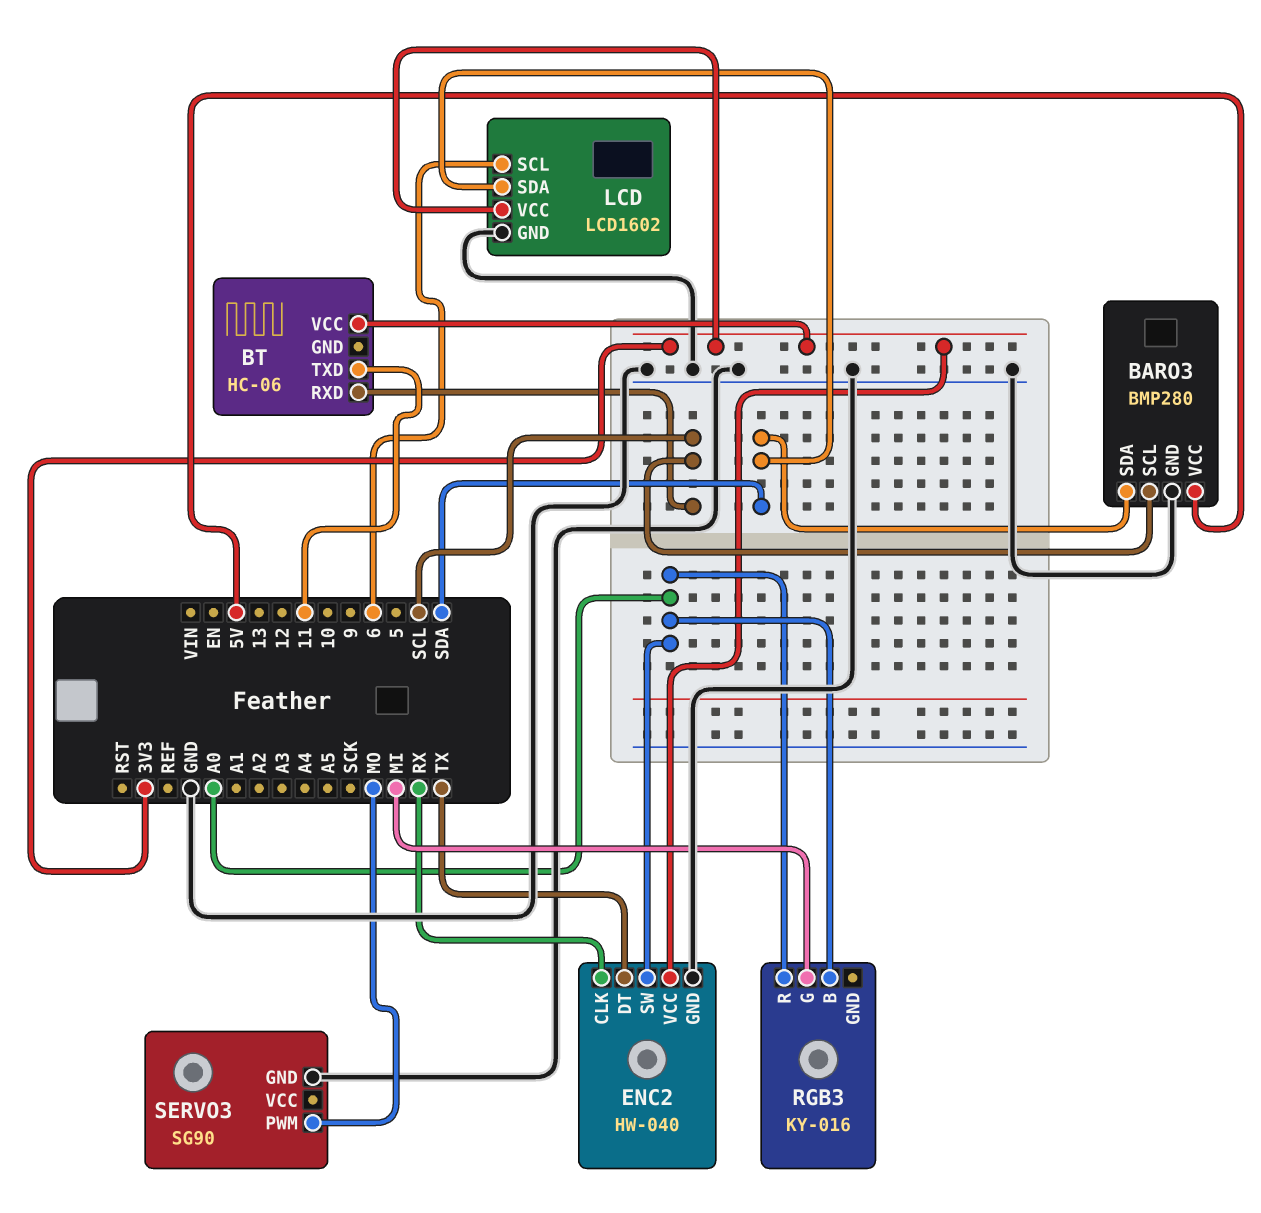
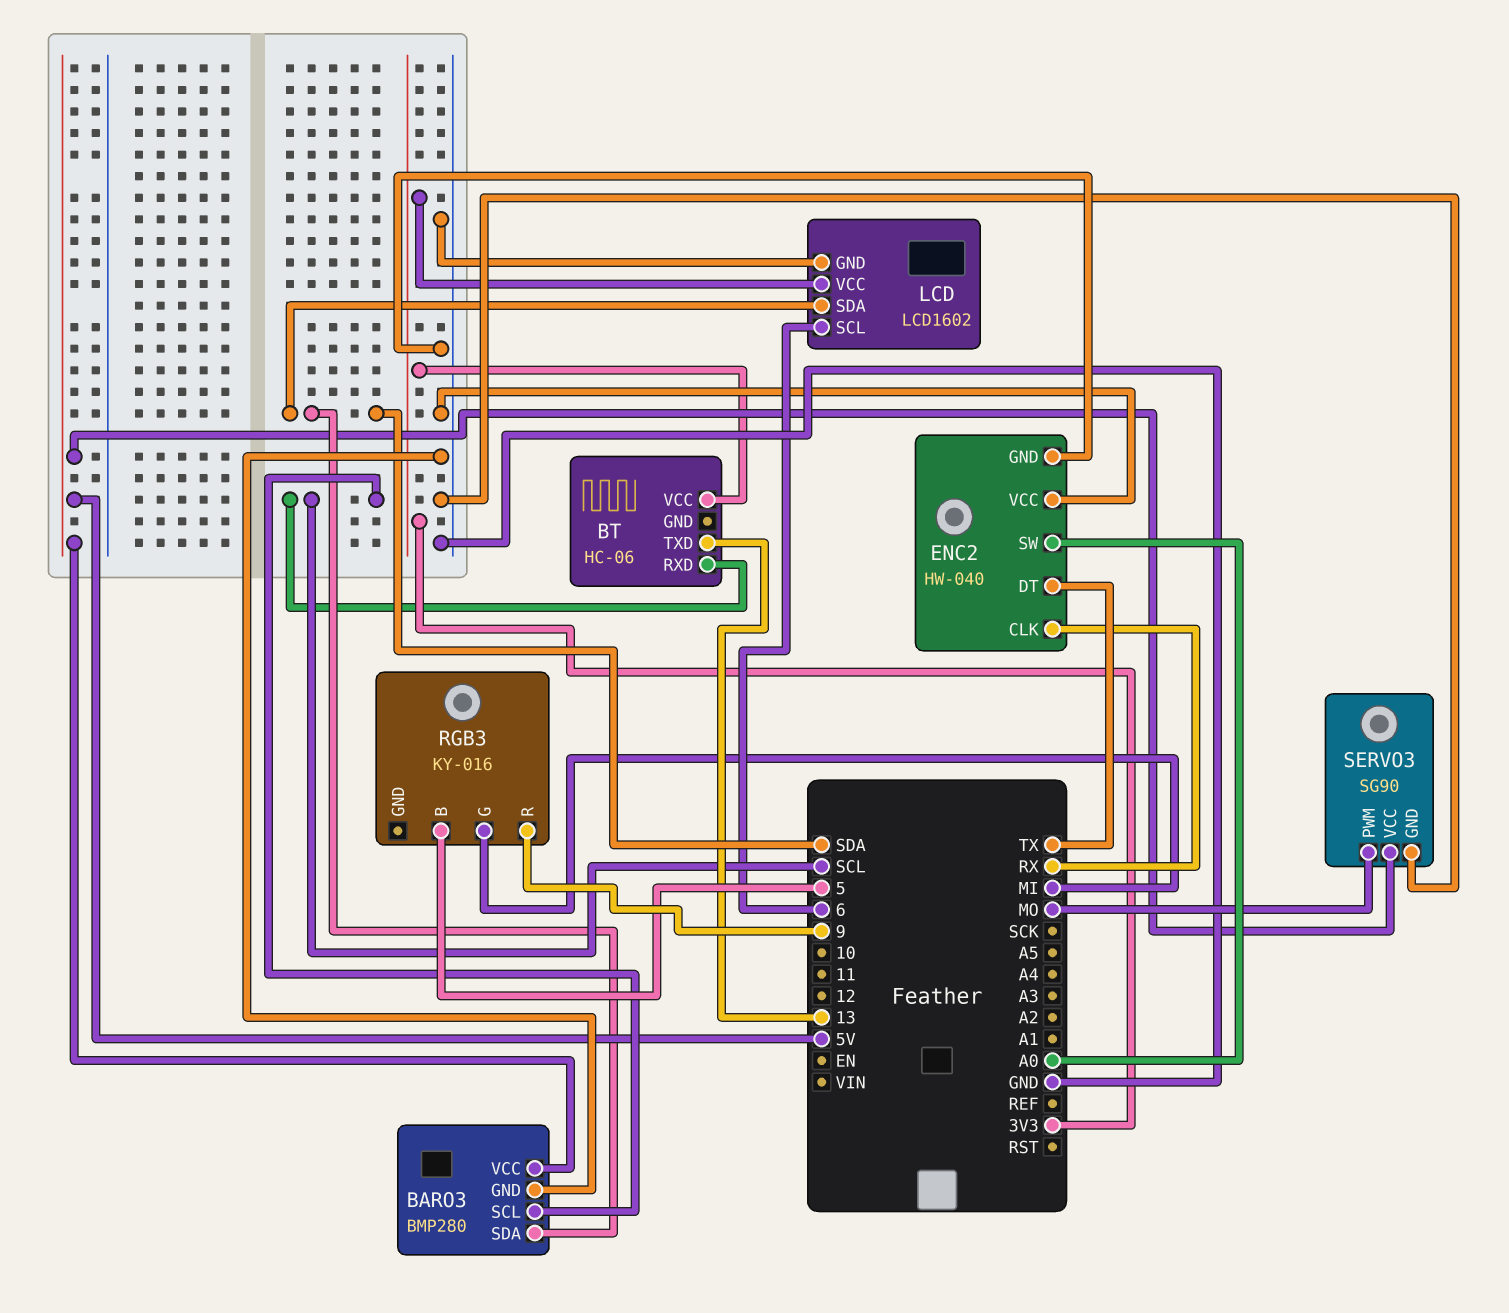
BT pin TXD: 11 -> 13
ENC2 pin VCC: 3V3 -> GND
RGB3 pin B: A0 -> 5
RGB3 pin R: A0 -> 9
SERVO3 pin VCC: none -> 5V

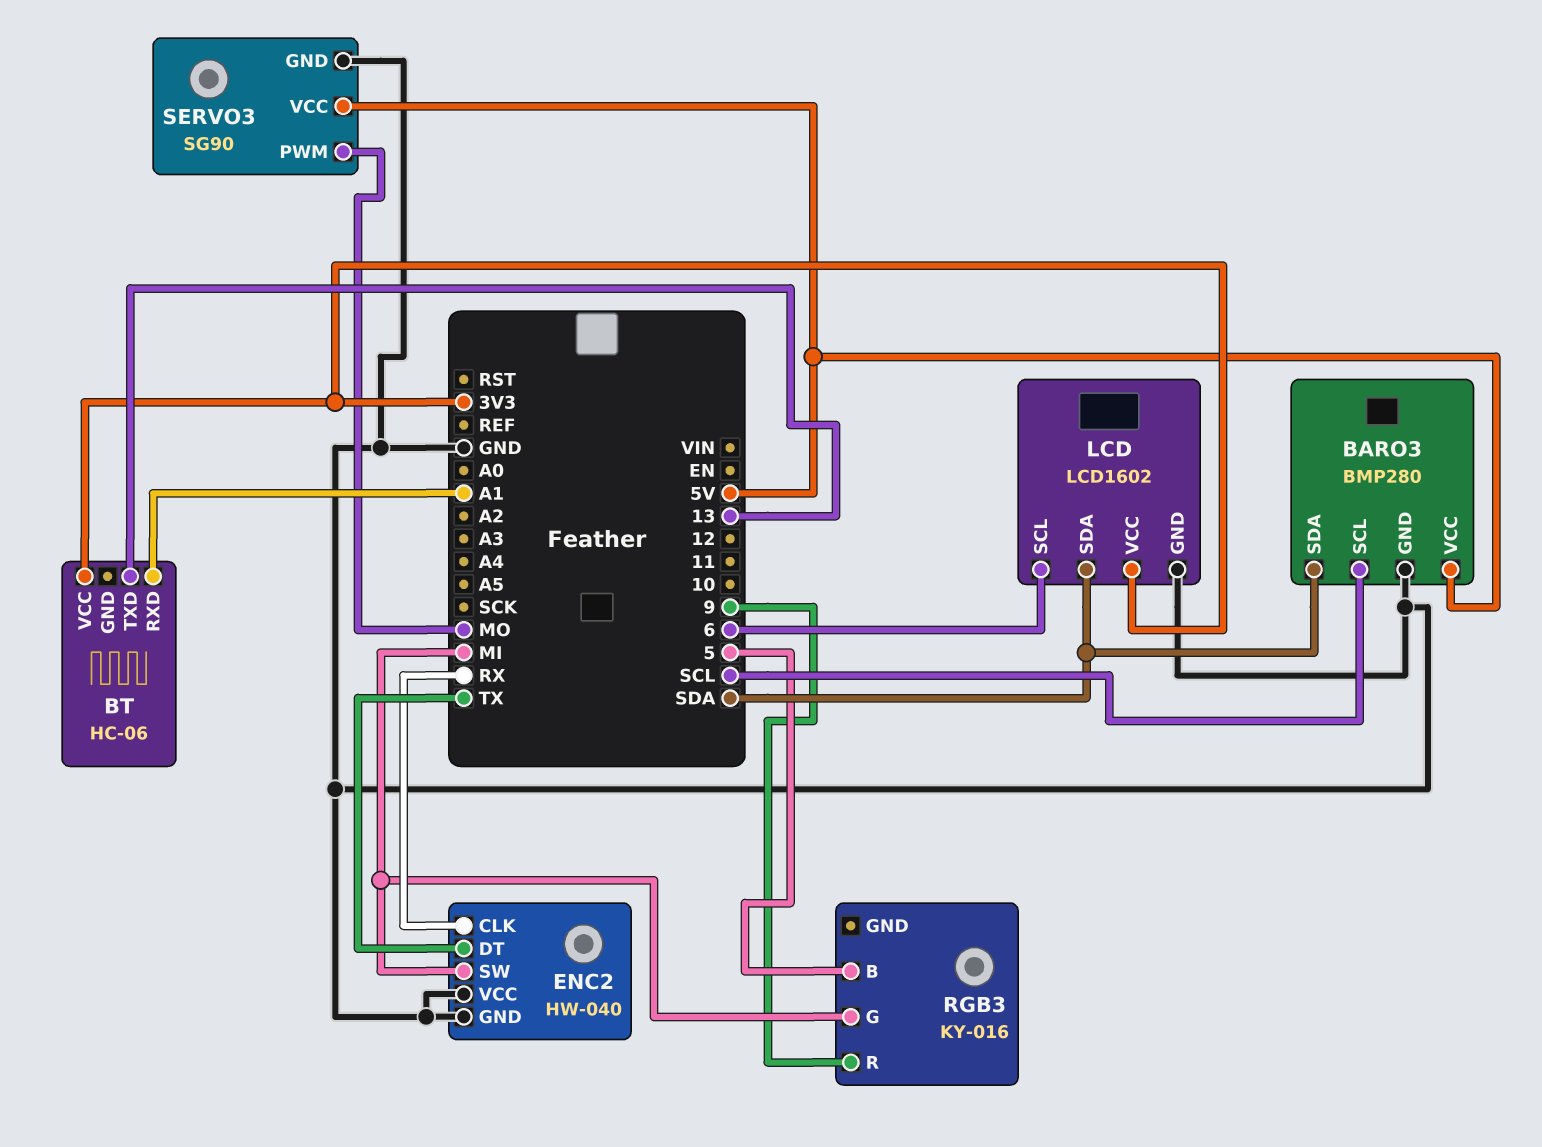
BT pin RXD: SCL -> A1
ENC2 pin SW: A0 -> MI

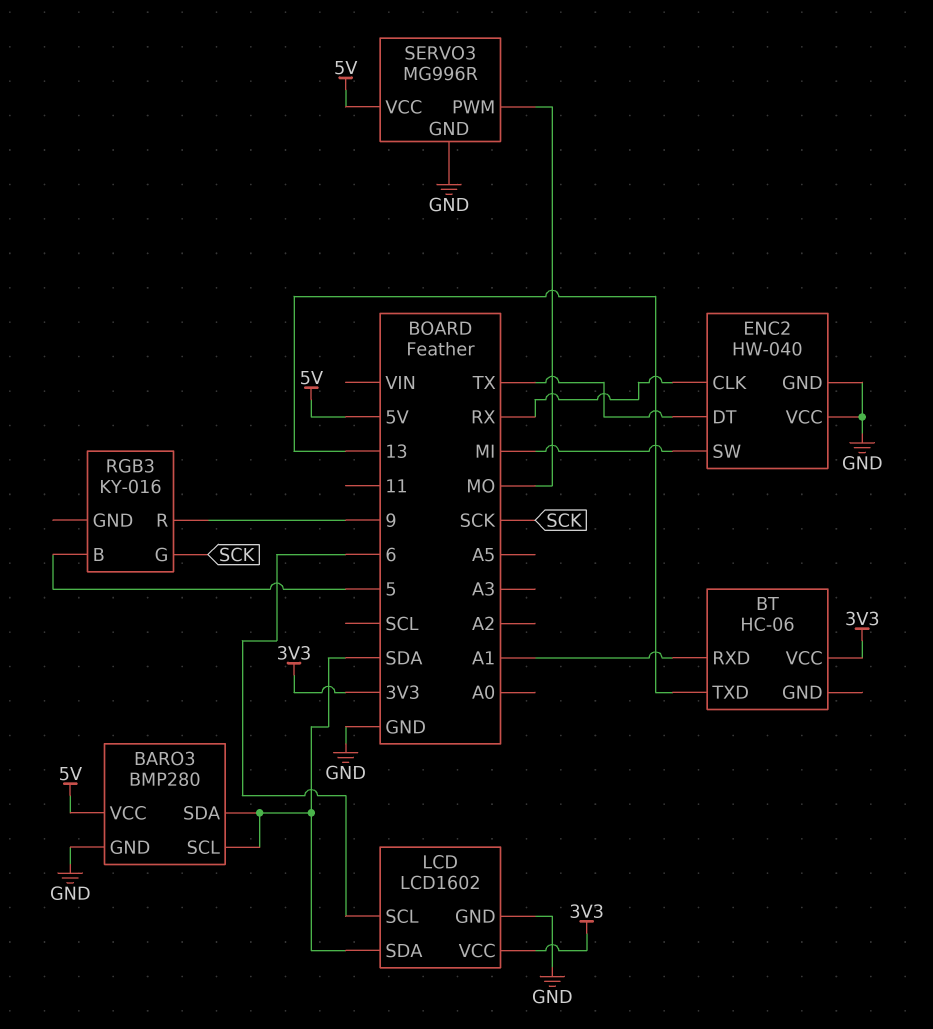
BARO3 pin SCL: SCL -> SDA
RGB3 pin G: MI -> SCK
SERVO3: SG90 -> MG996R

